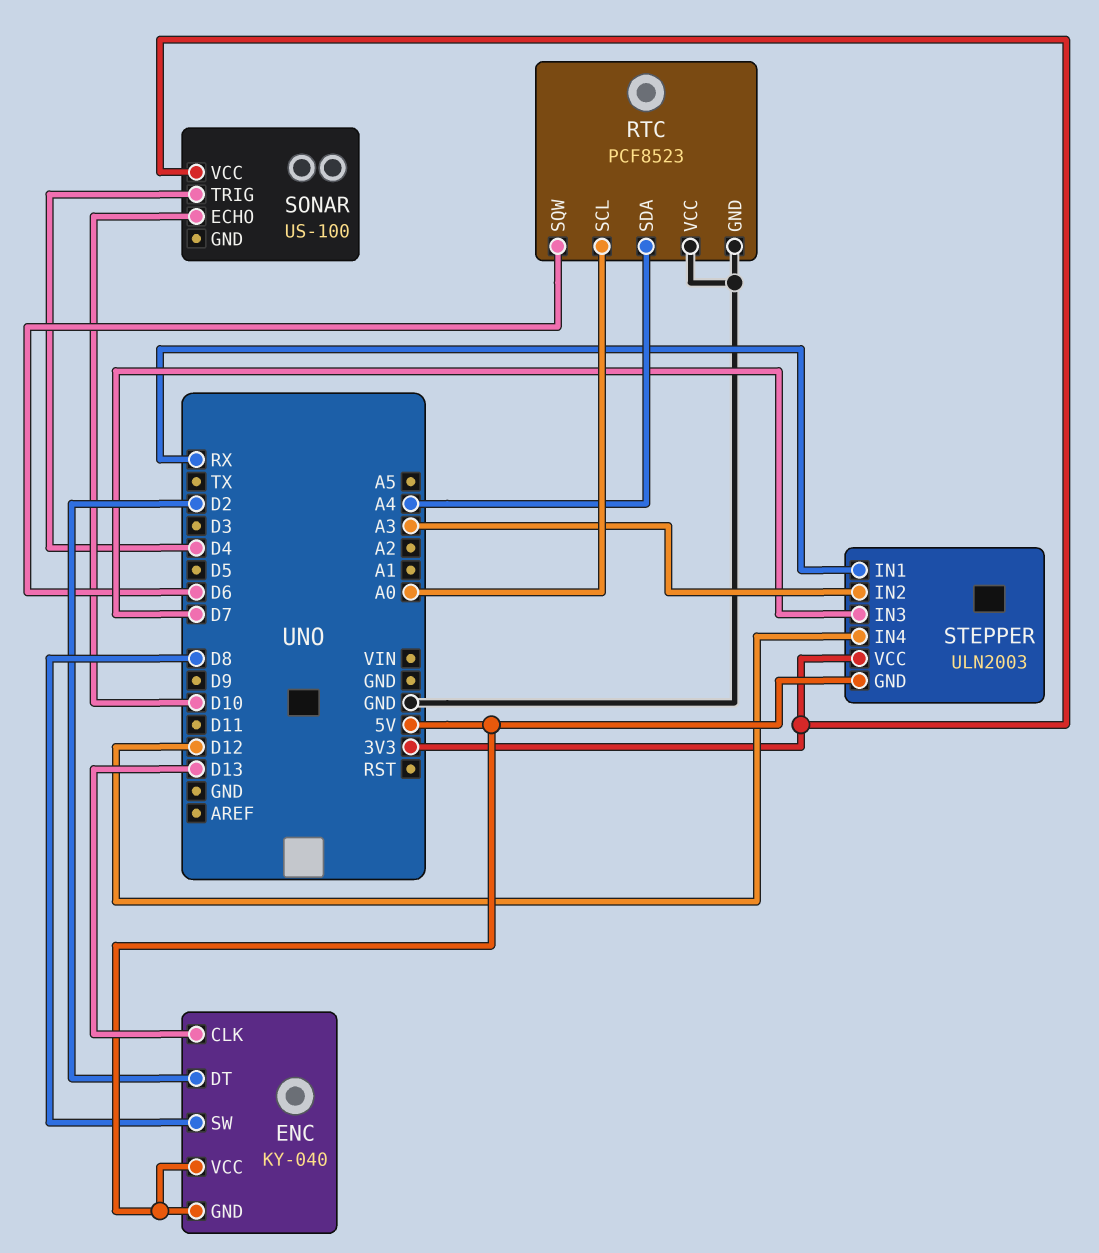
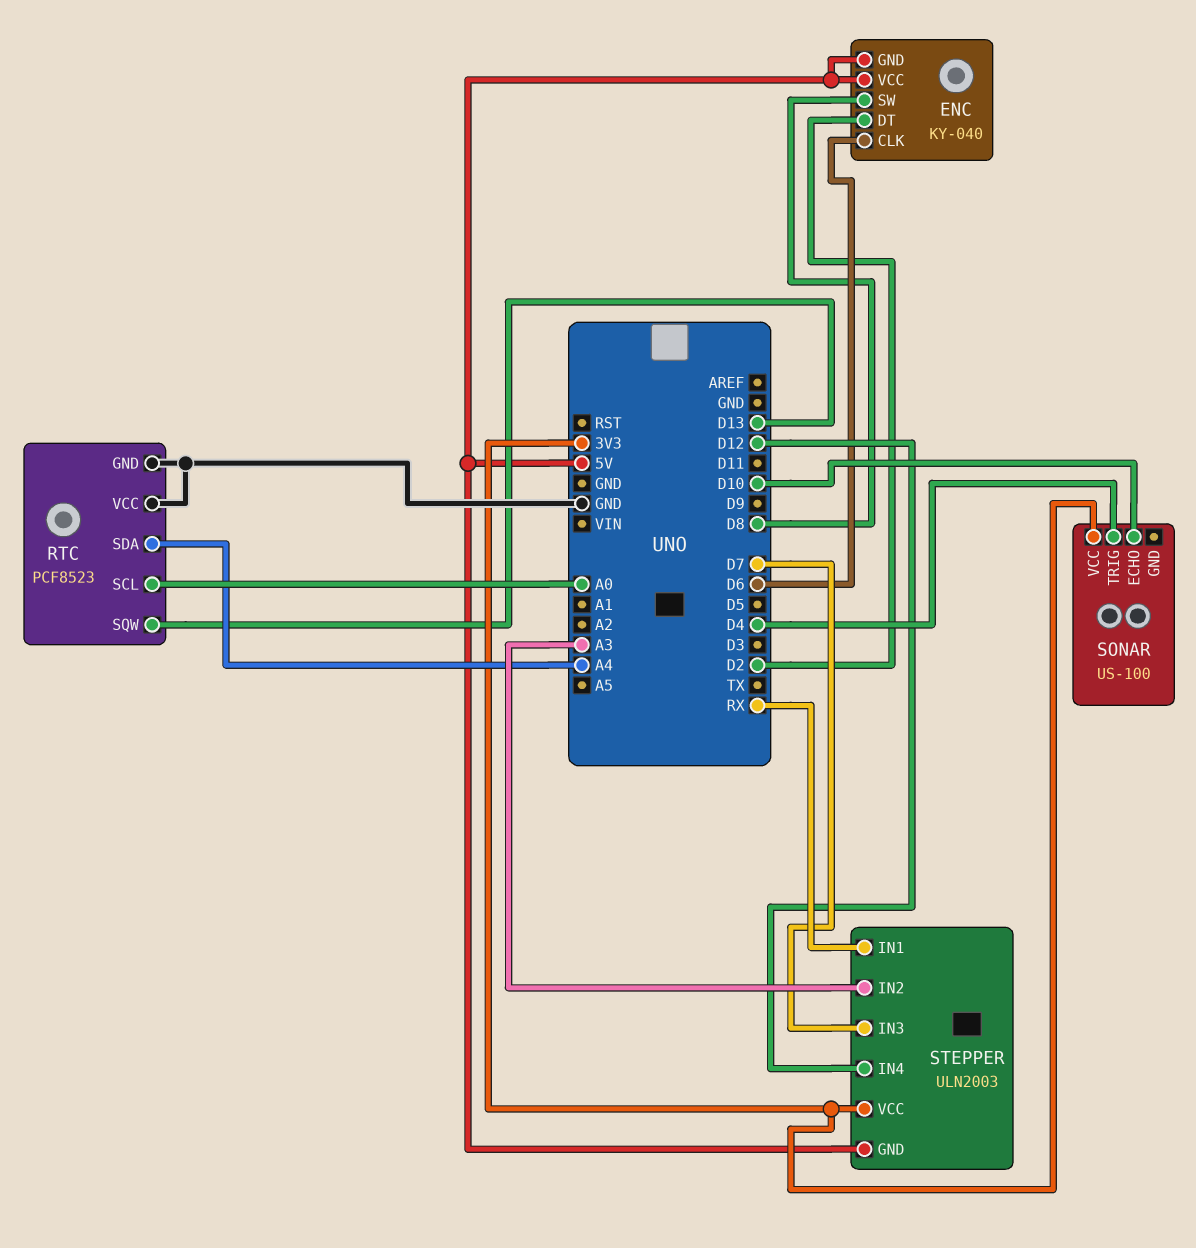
ENC pin CLK: D13 -> D6
RTC pin SQW: D6 -> D13

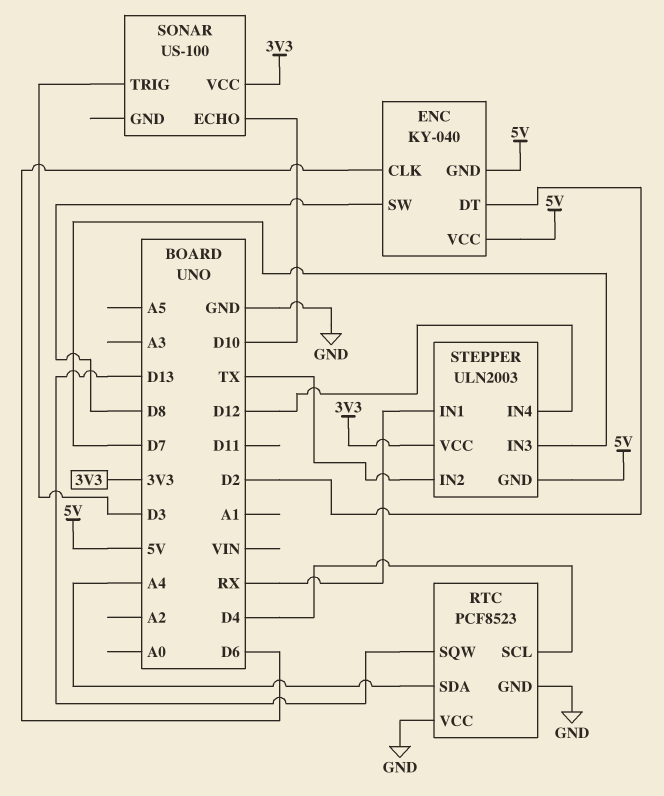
RTC pin SCL: A0 -> D4
SONAR pin TRIG: D4 -> D3
STEPPER pin IN2: A3 -> TX

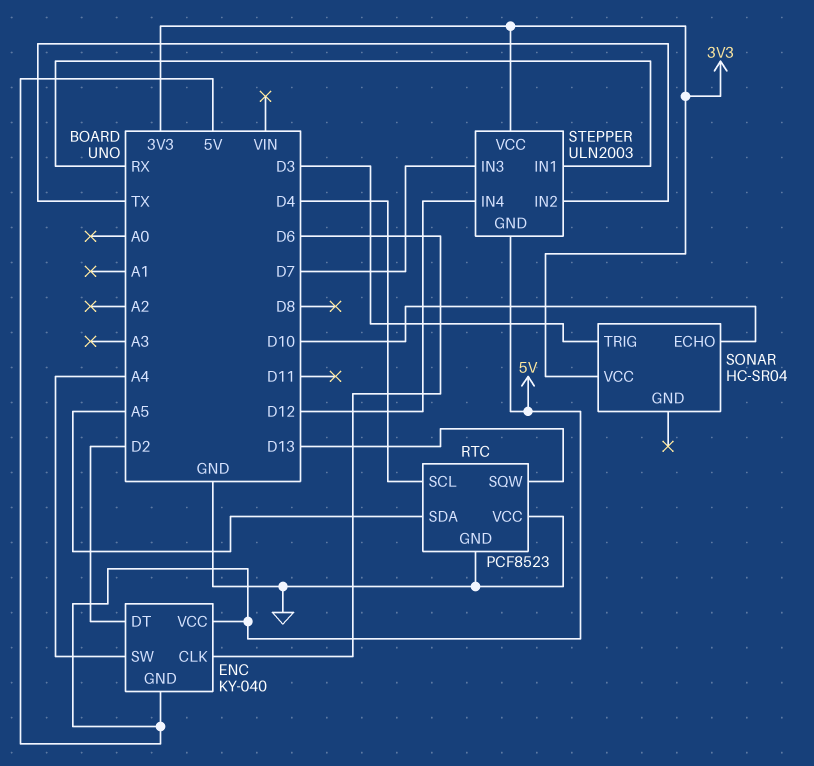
ENC pin SW: D8 -> A4
RTC pin SDA: A4 -> A5
SONAR: US-100 -> HC-SR04

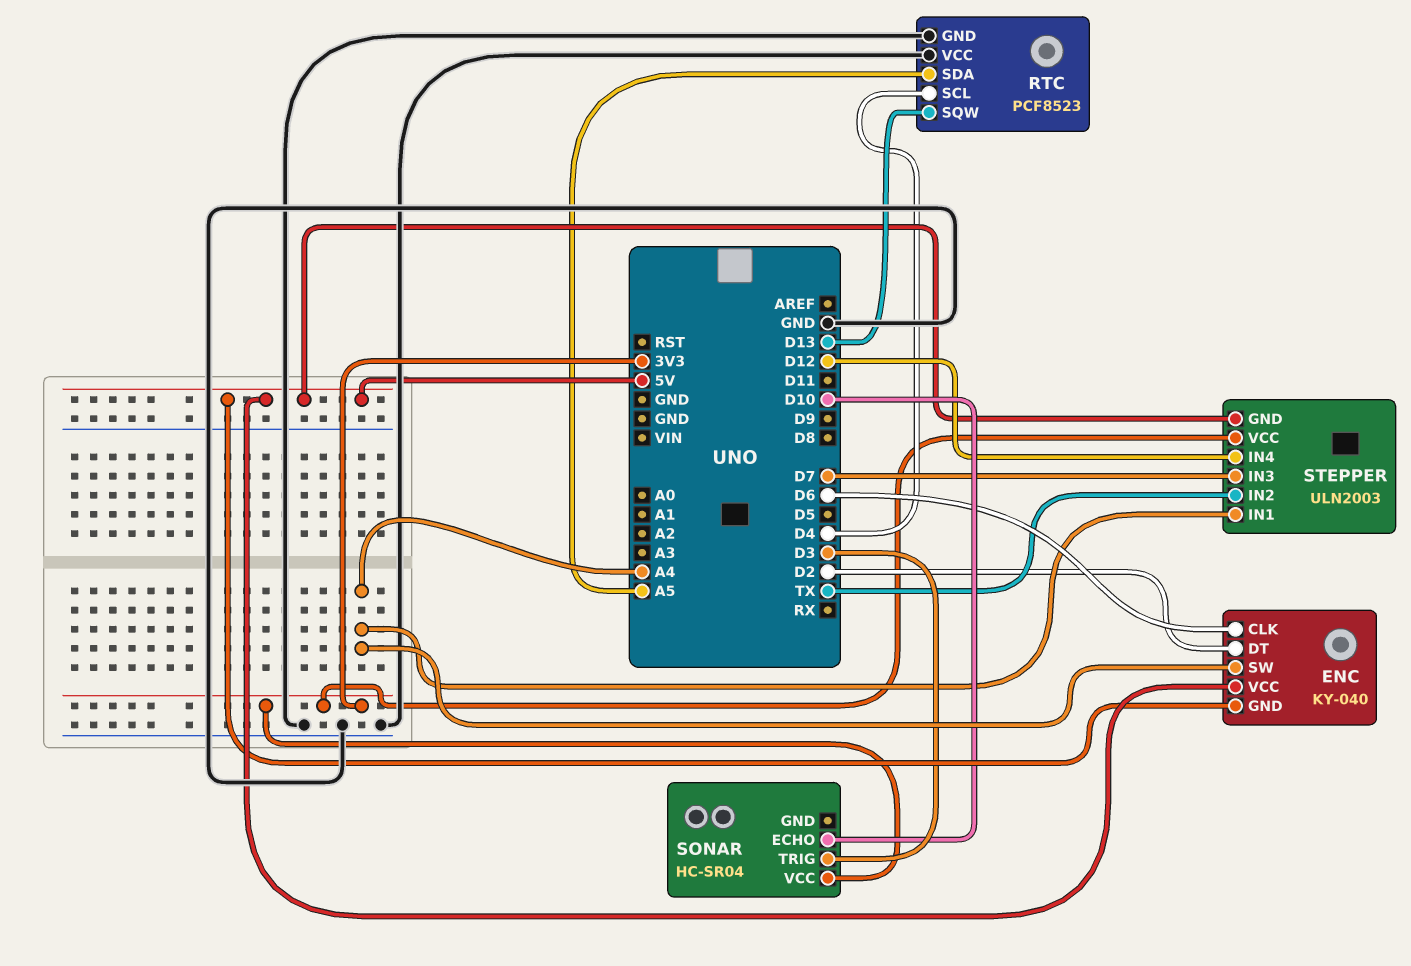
STEPPER pin IN1: RX -> A4

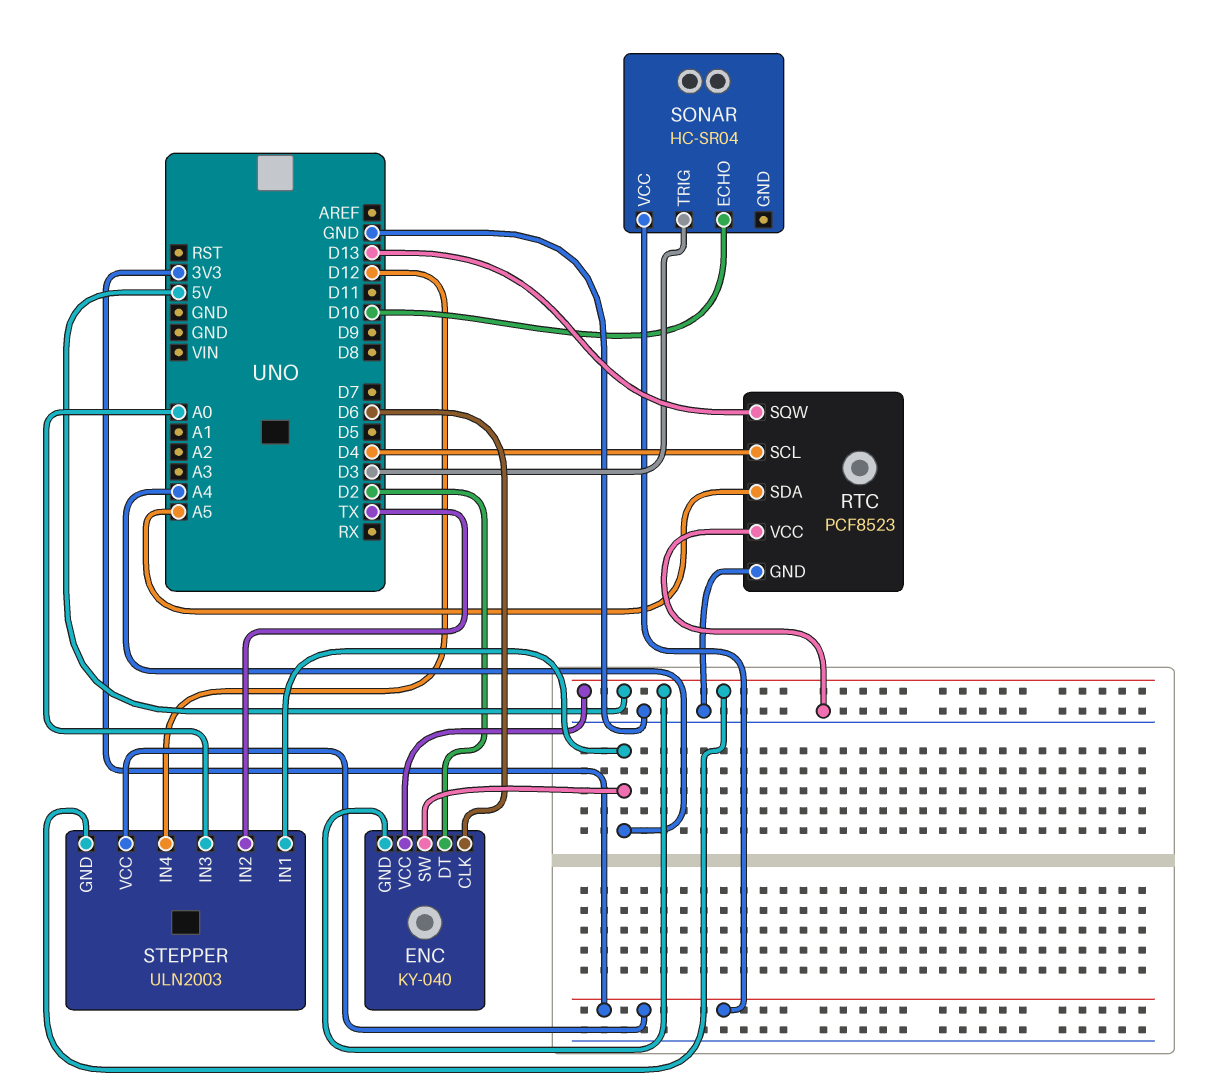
STEPPER pin IN3: D7 -> A0

